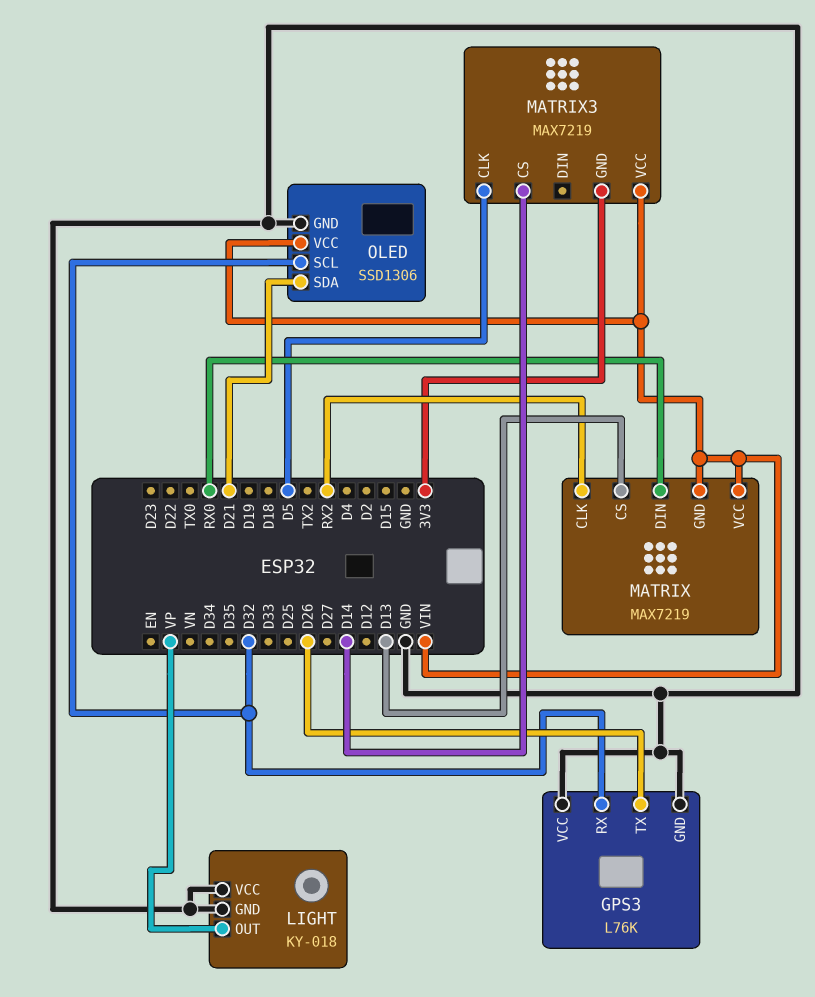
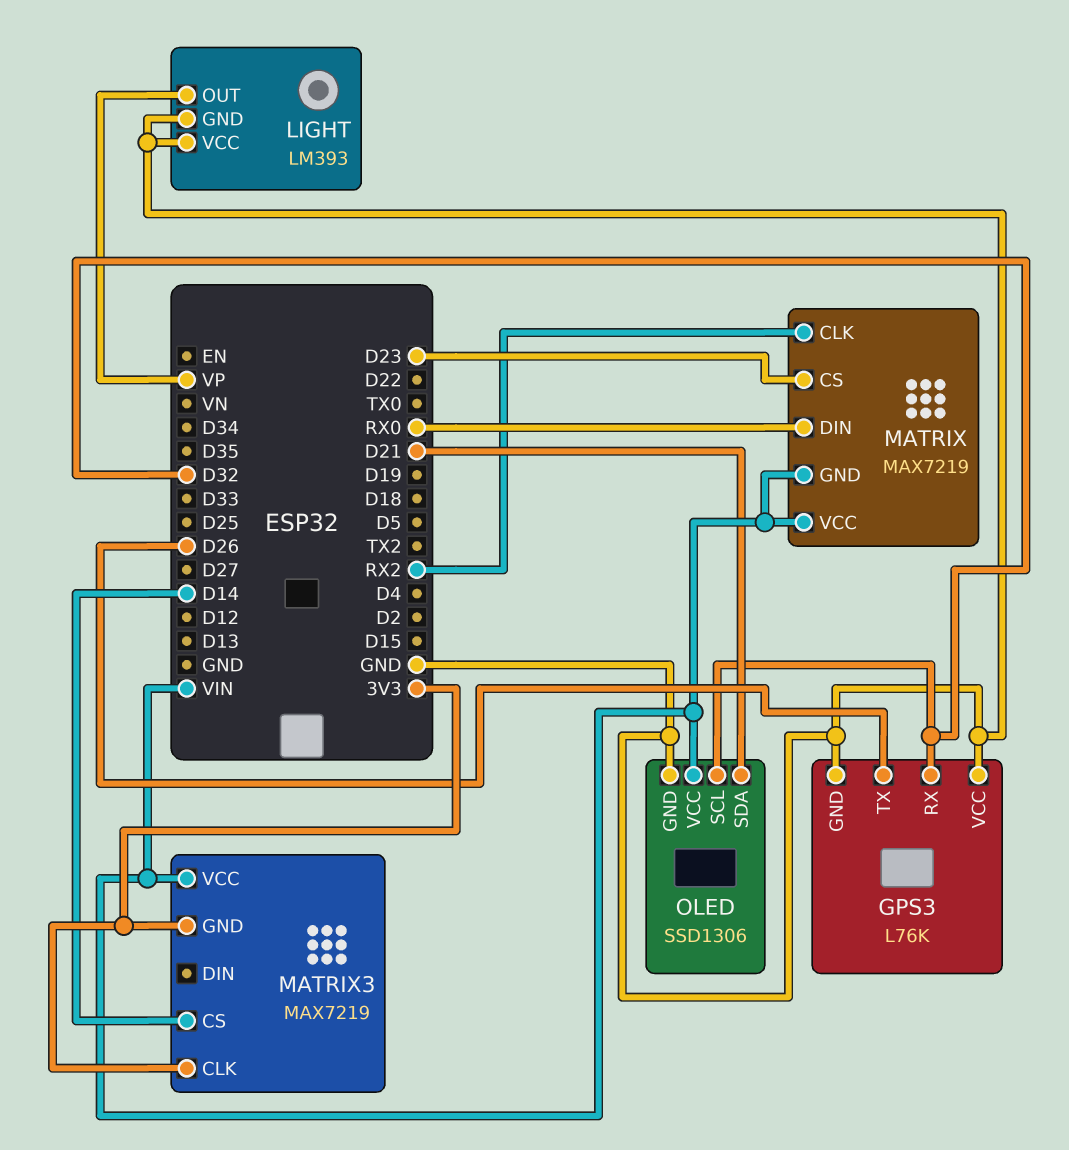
LIGHT: KY-018 -> LM393
MATRIX pin CS: D13 -> D23
MATRIX3 pin CLK: D5 -> 3V3

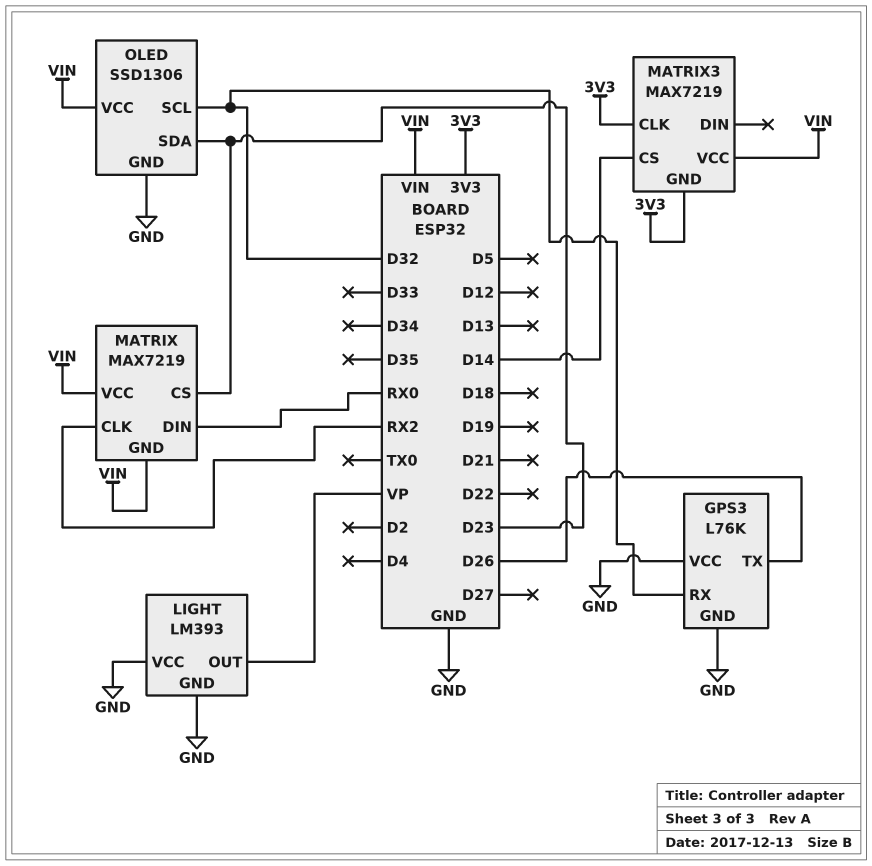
OLED pin SDA: D21 -> D23

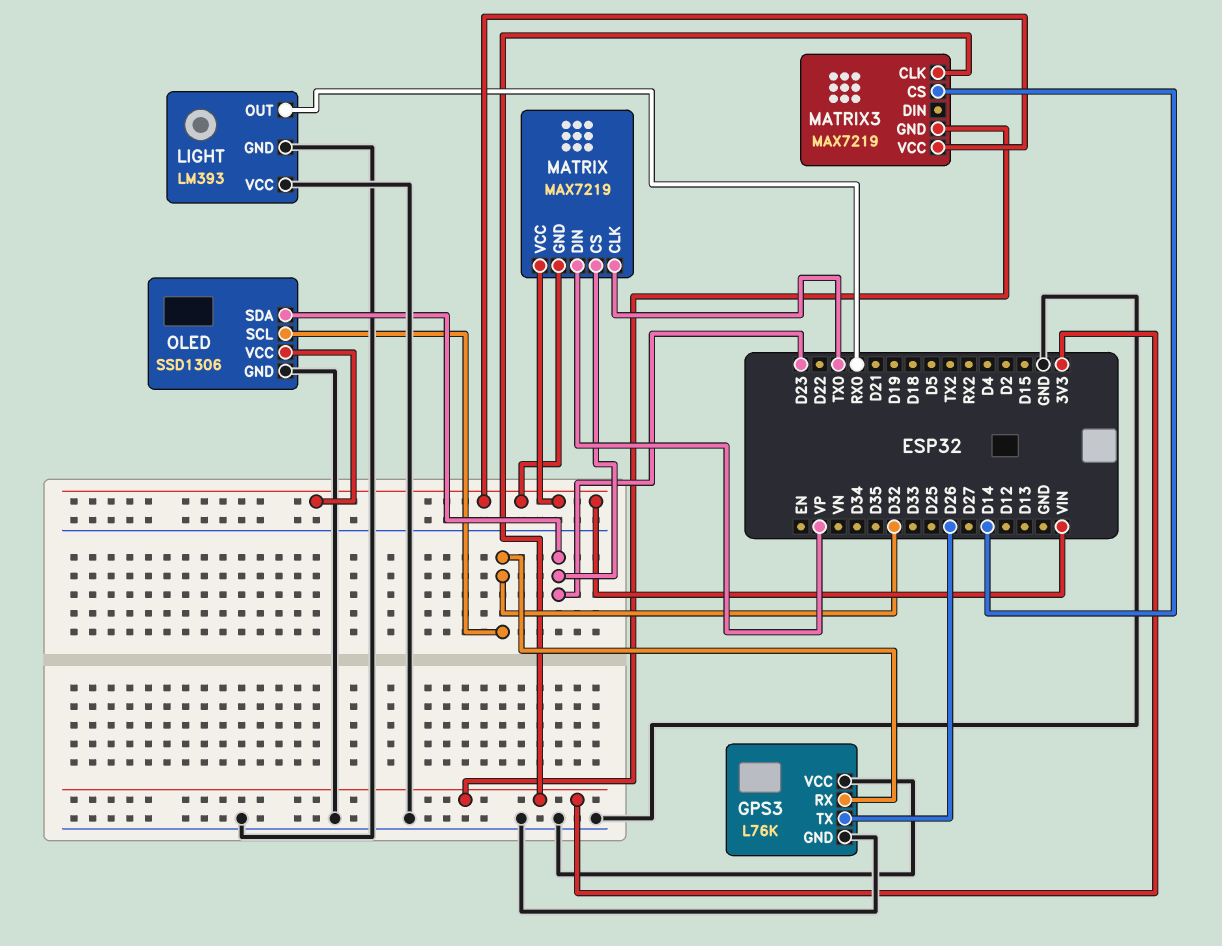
LIGHT pin OUT: VP -> RX0
MATRIX pin CLK: RX2 -> TX0
MATRIX pin DIN: RX0 -> VP

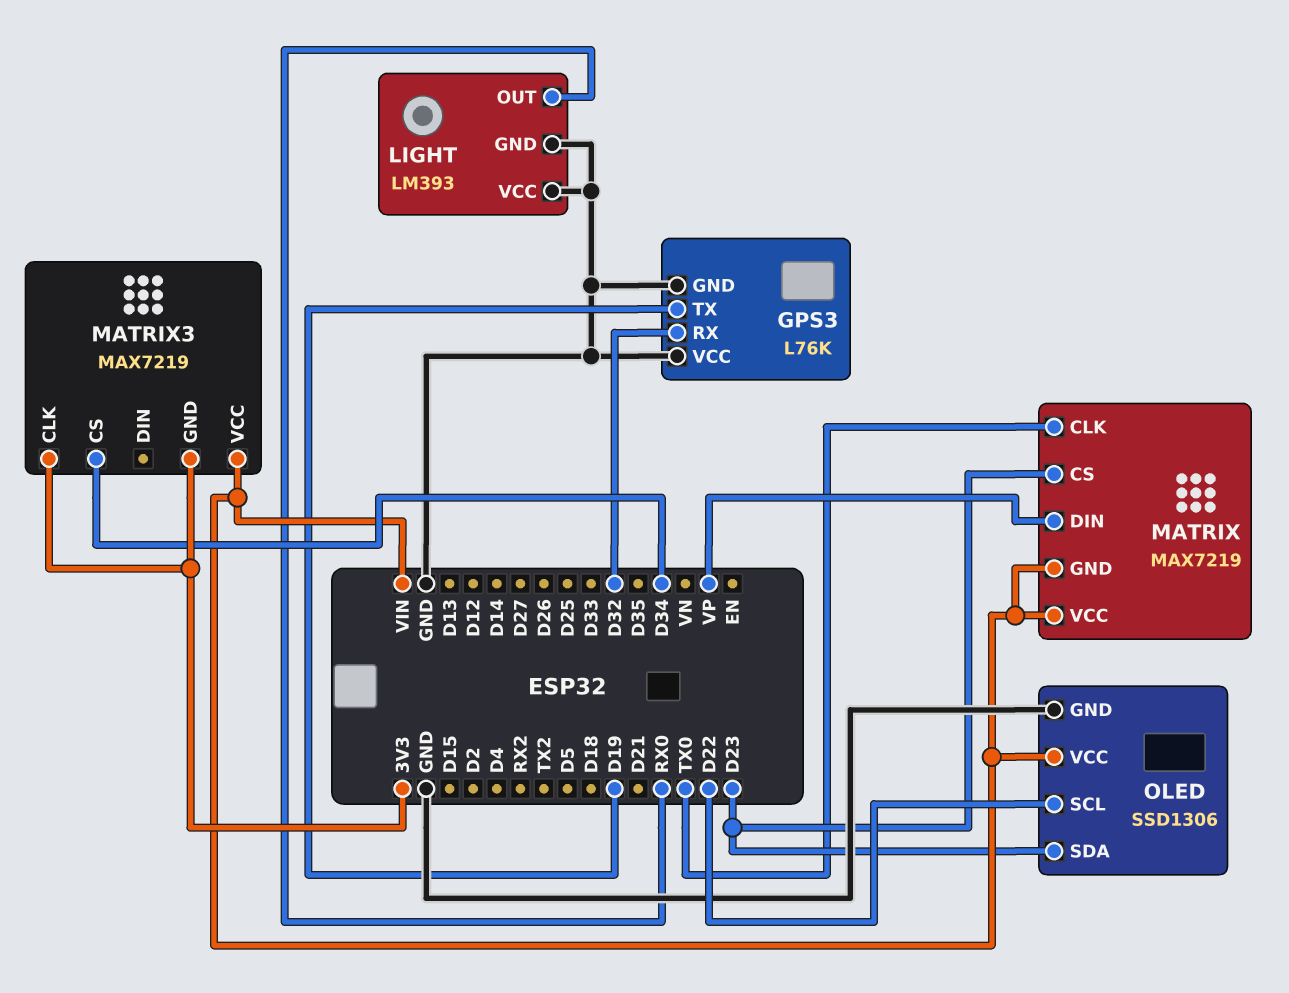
GPS3 pin TX: D26 -> D19
MATRIX3 pin CS: D14 -> D34
OLED pin SCL: D32 -> D22

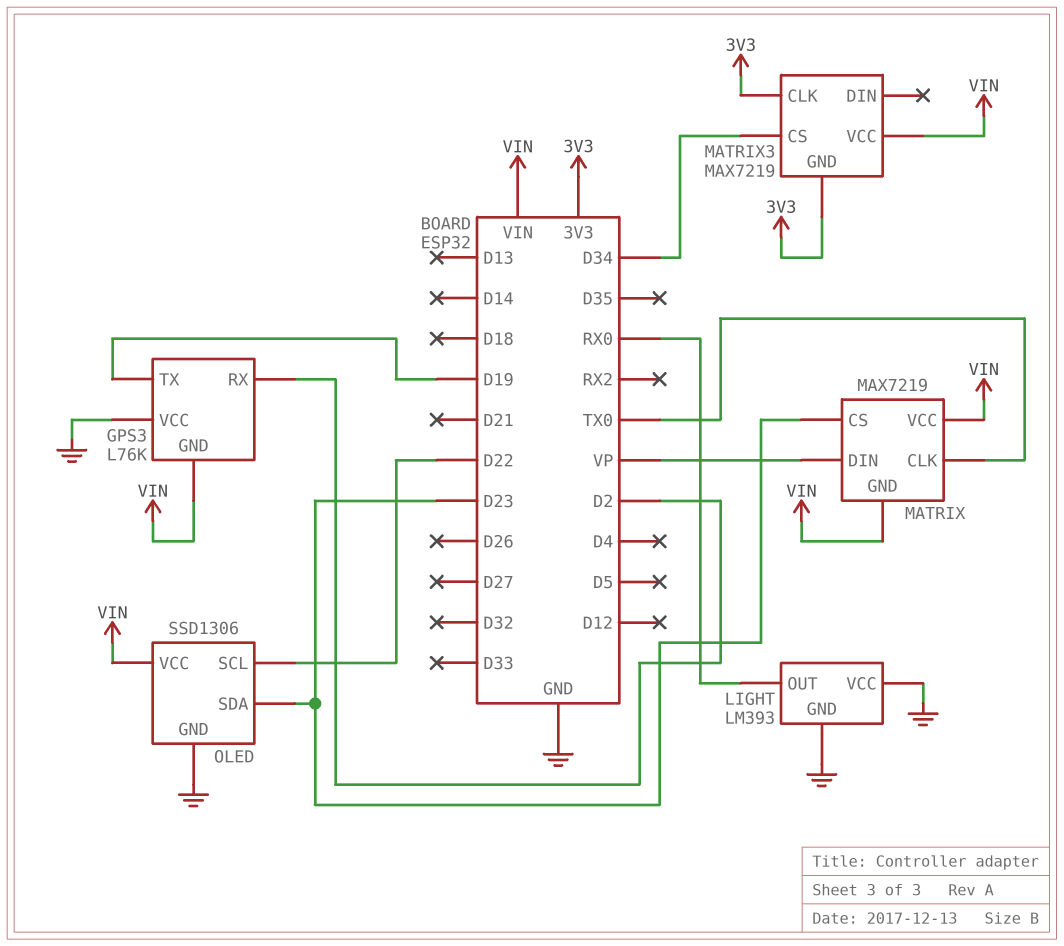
GPS3 pin GND: GND -> VIN
GPS3 pin RX: D32 -> D2

